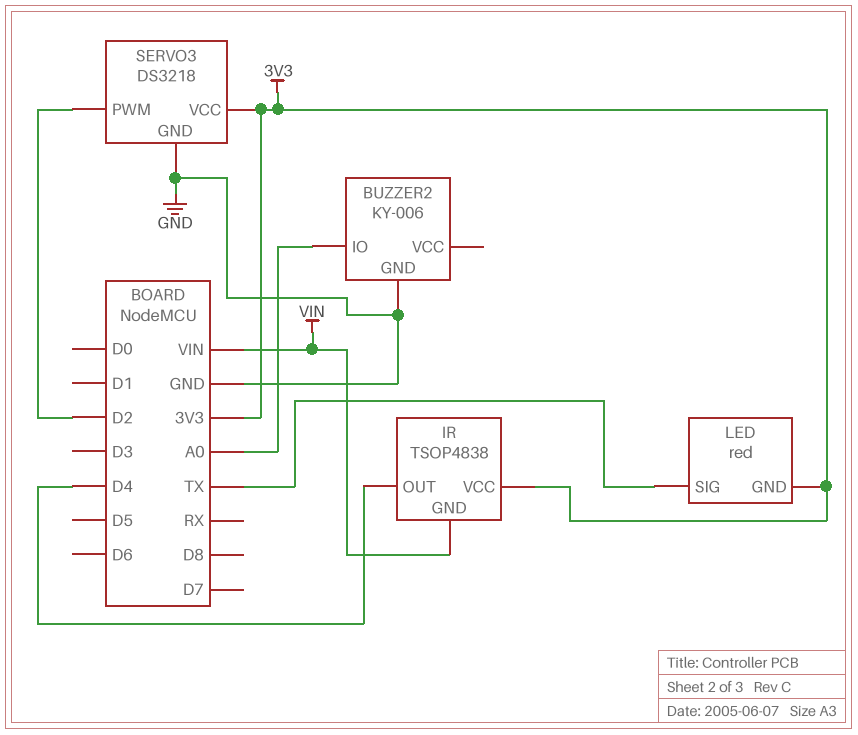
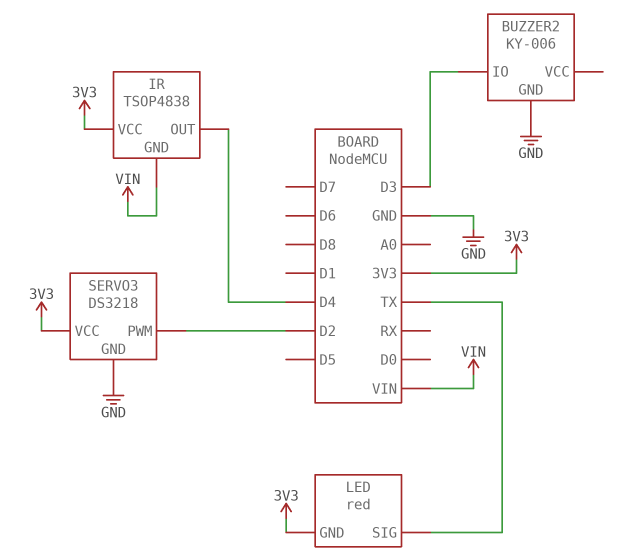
BUZZER2 pin IO: A0 -> D3

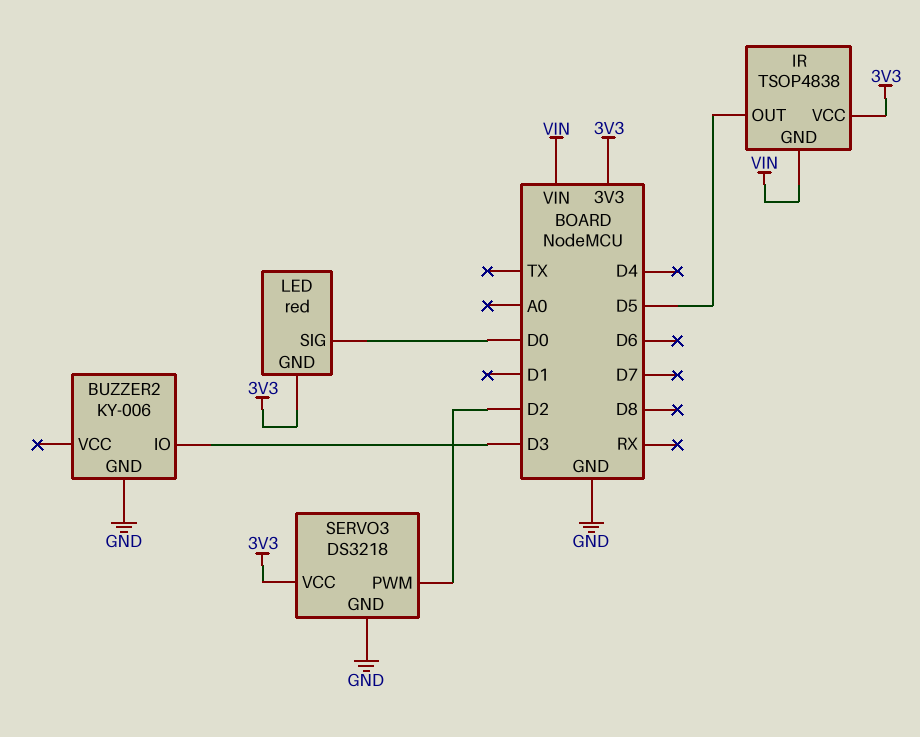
IR pin OUT: D4 -> D5
LED pin SIG: TX -> D0

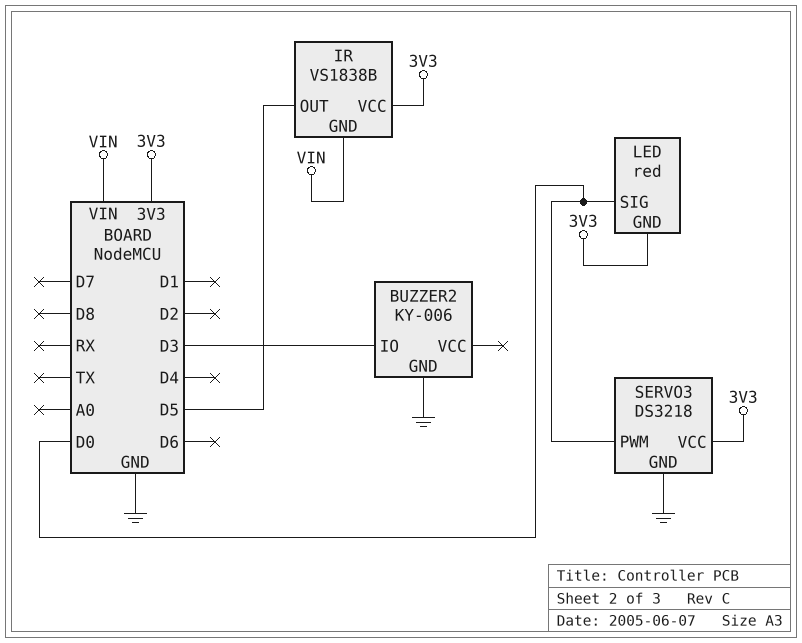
IR: TSOP4838 -> VS1838B
SERVO3 pin PWM: D2 -> D0

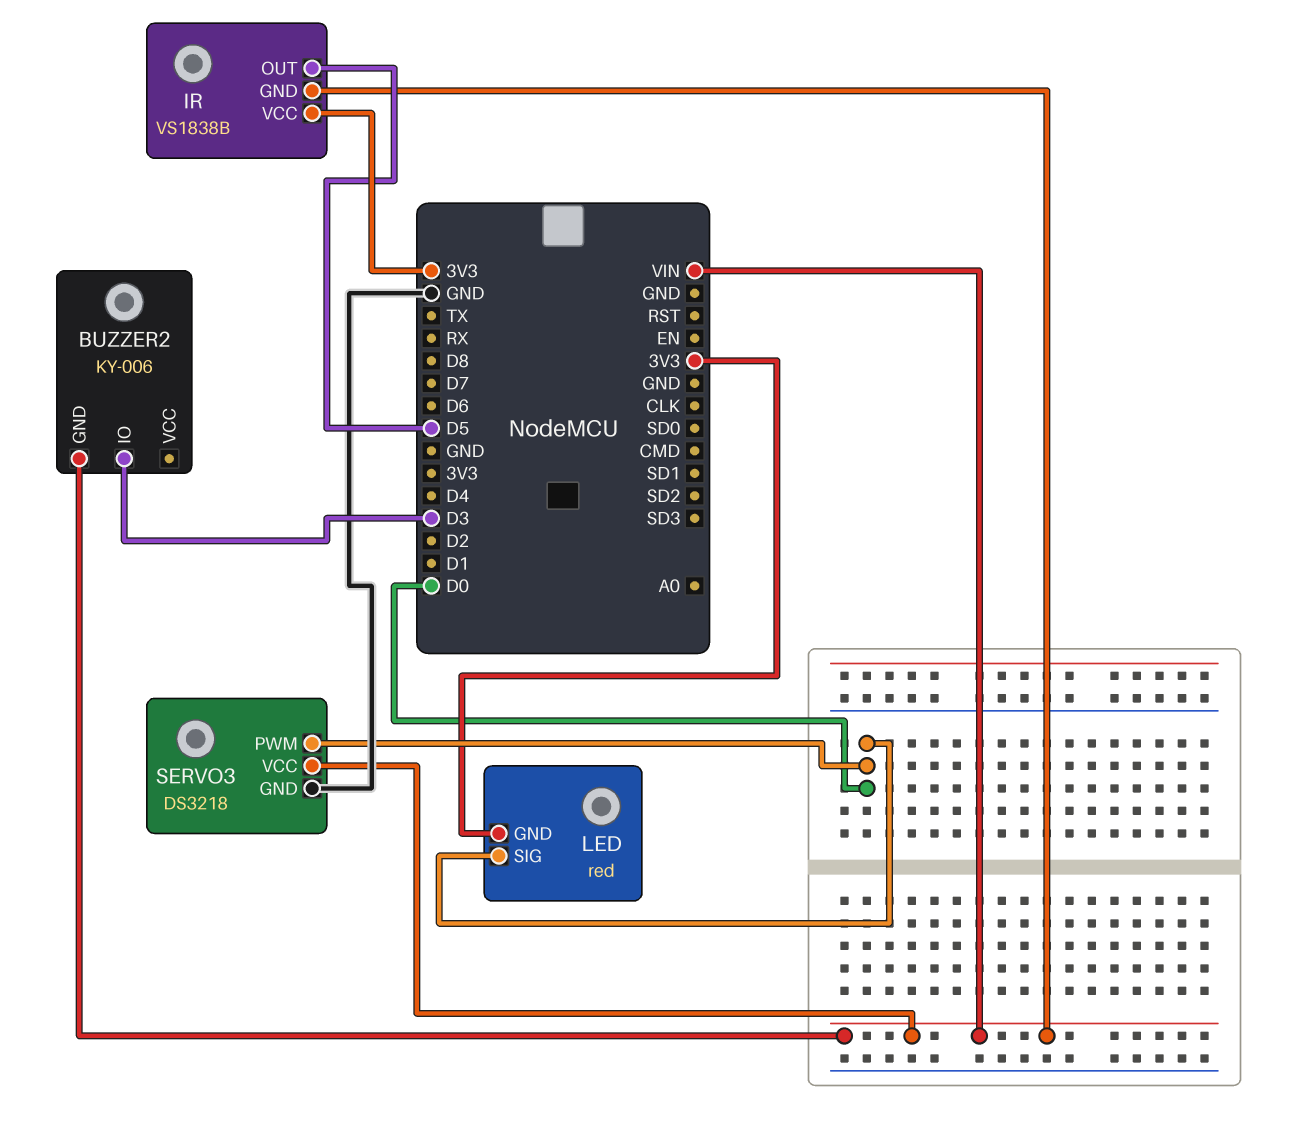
BUZZER2 pin GND: GND -> VIN
SERVO3 pin VCC: 3V3 -> VIN

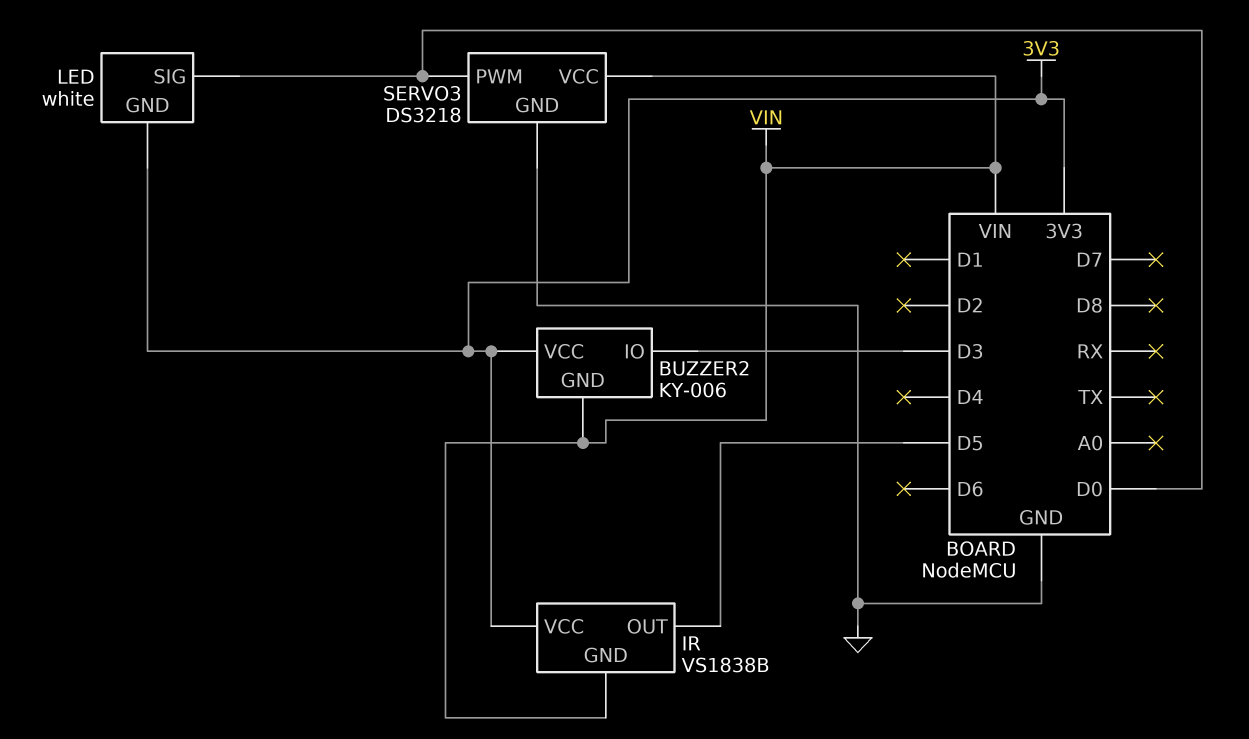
BUZZER2 pin VCC: none -> 3V3
LED: red -> white

